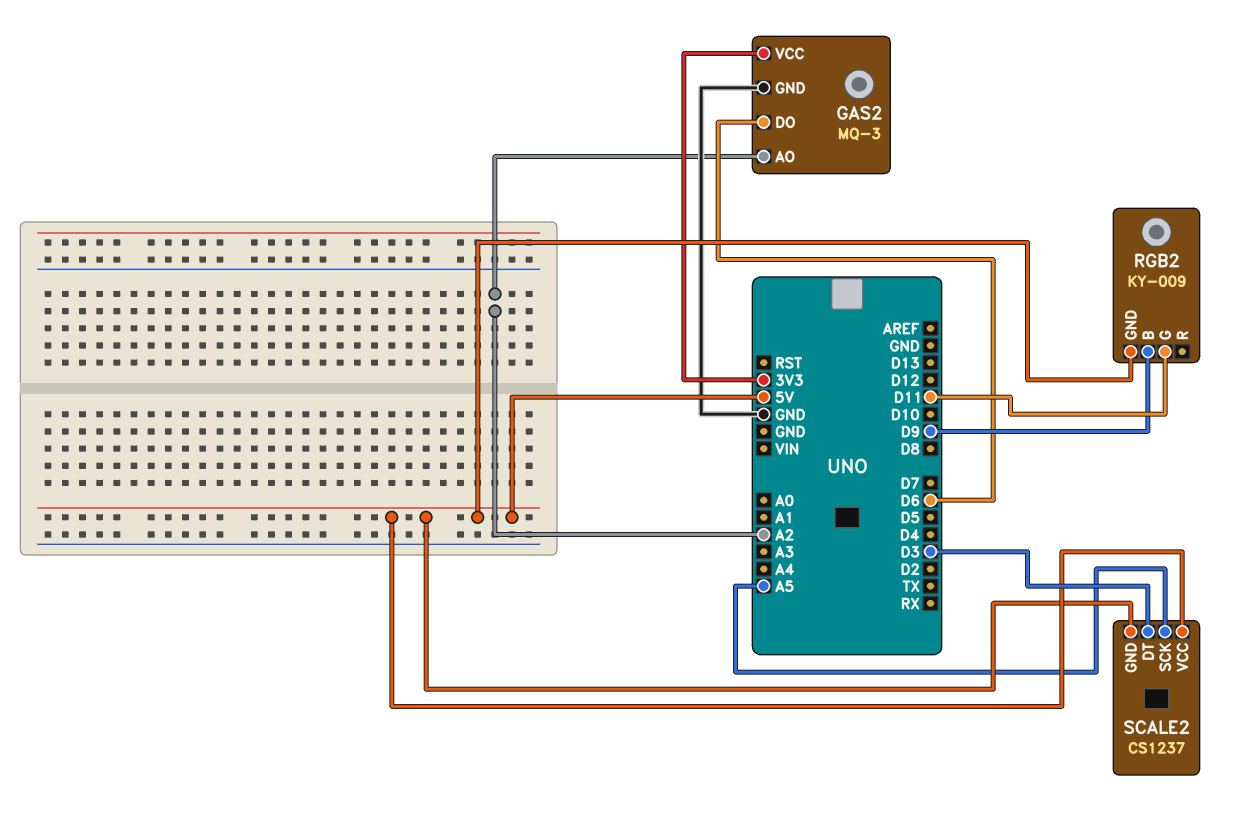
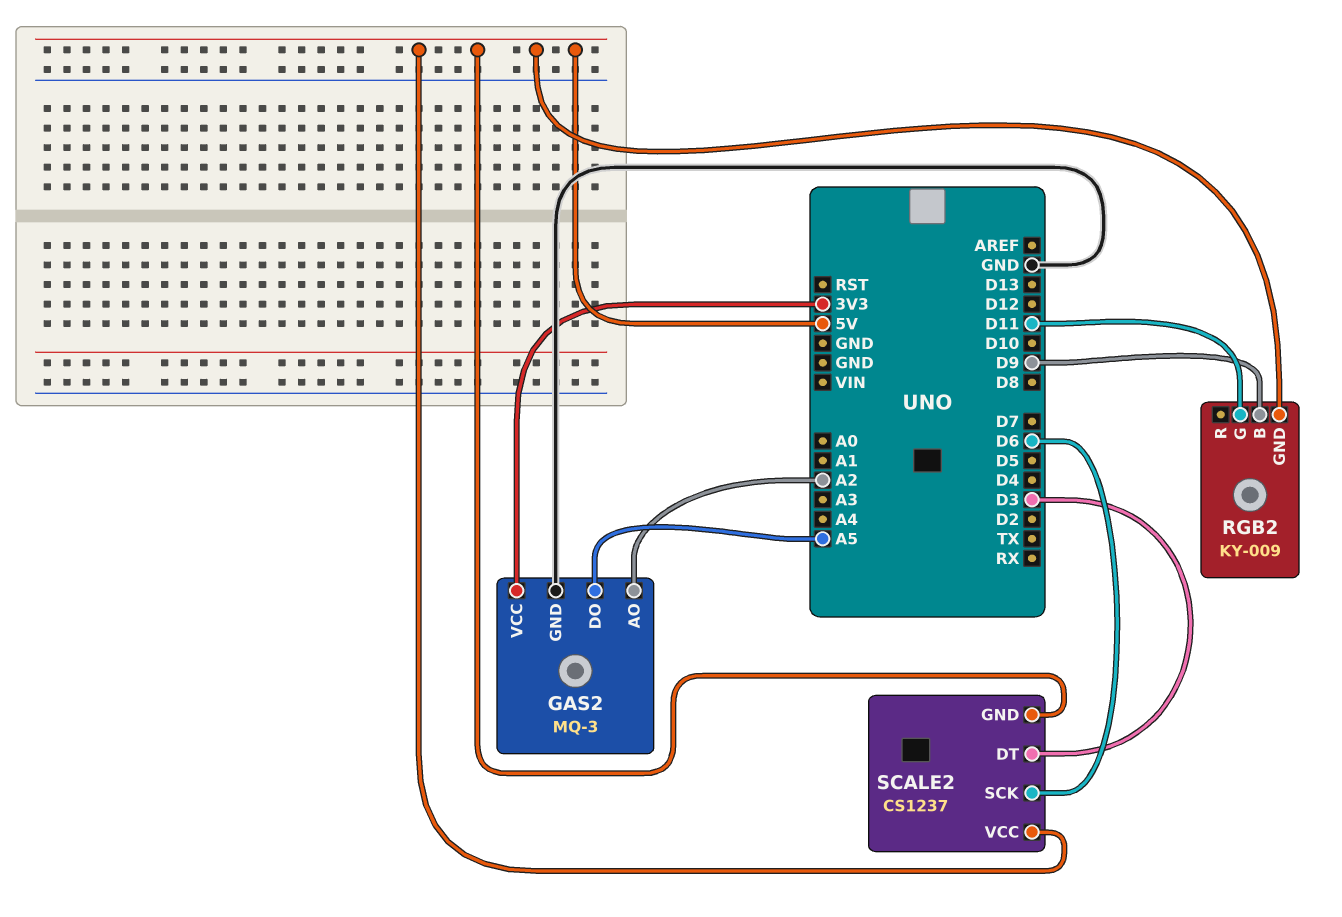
GAS2 pin DO: D6 -> A5
SCALE2 pin SCK: A5 -> D6

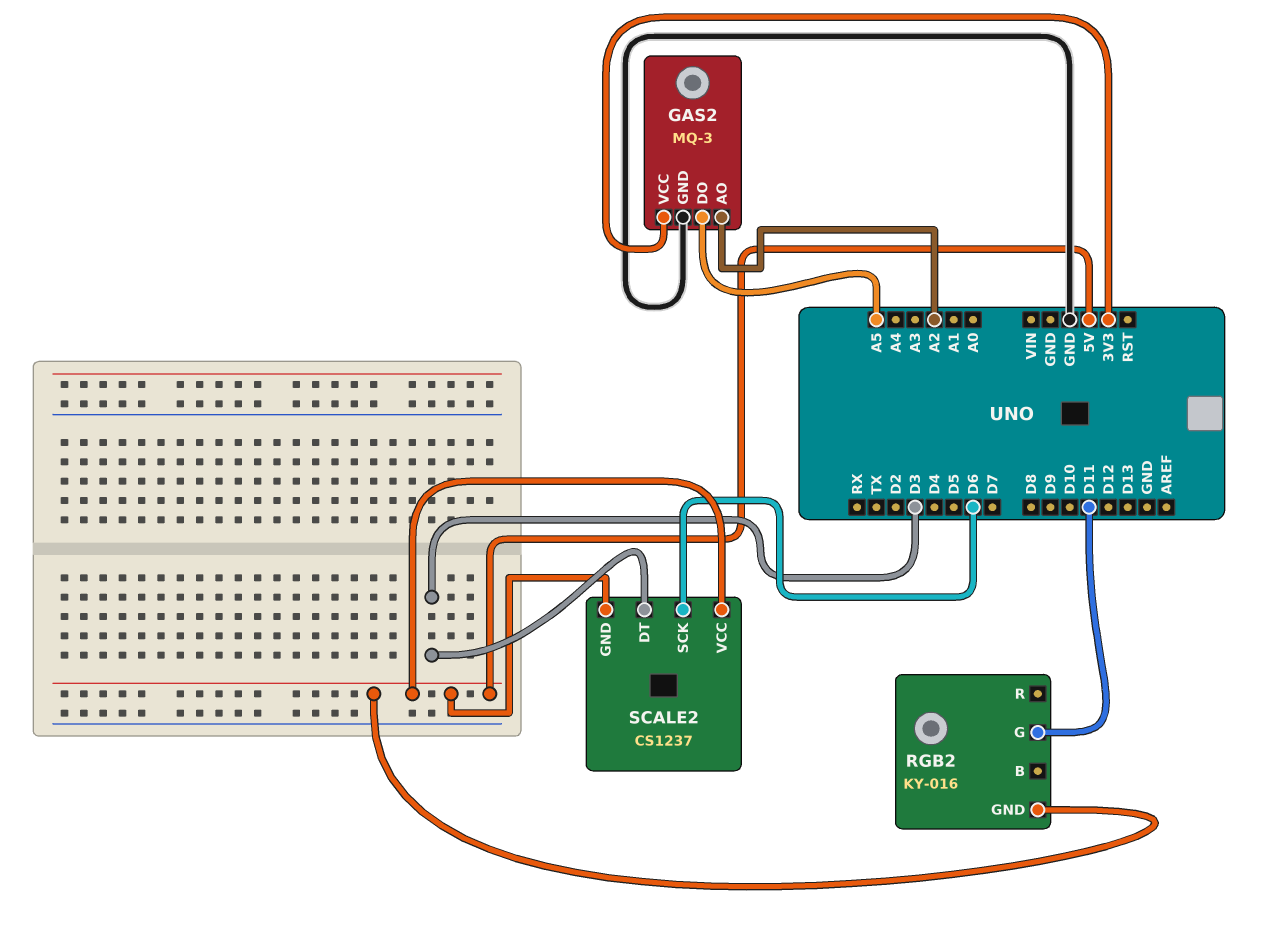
RGB2: KY-009 -> KY-016
RGB2 pin B: D9 -> none

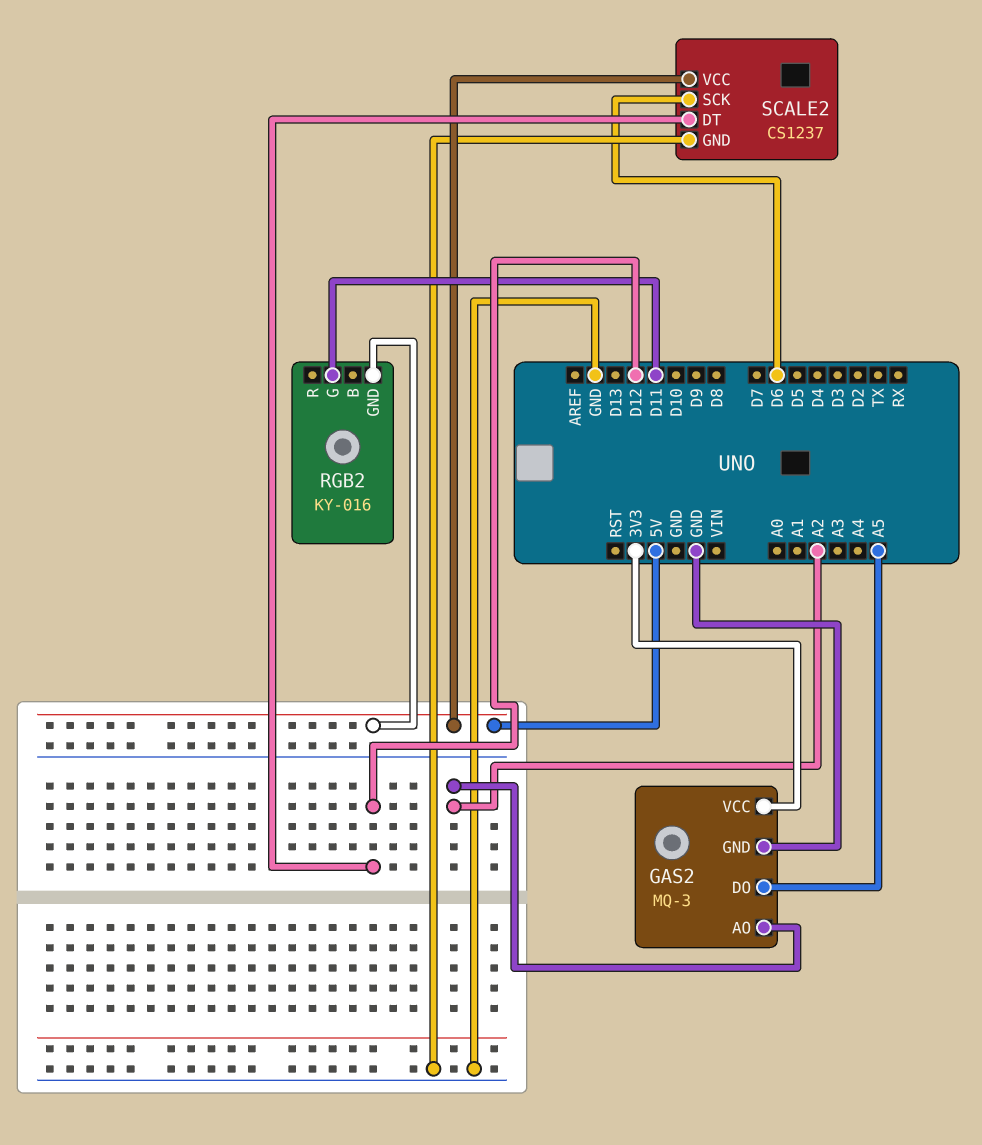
SCALE2 pin DT: D3 -> D12
SCALE2 pin GND: 5V -> GND

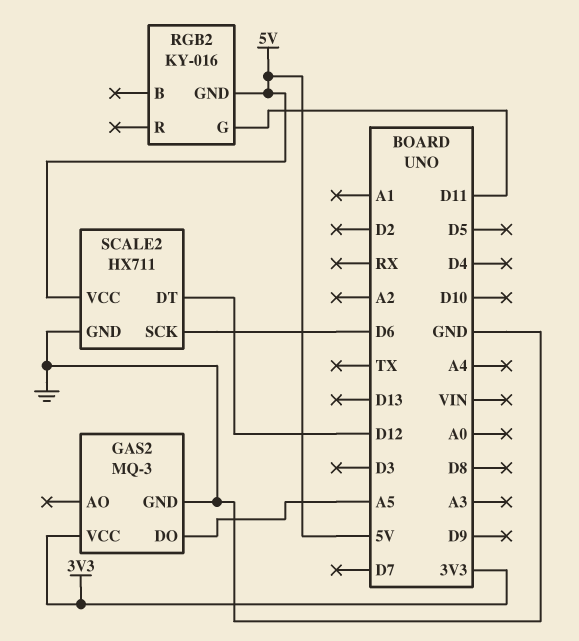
GAS2 pin AO: A2 -> none
SCALE2: CS1237 -> HX711

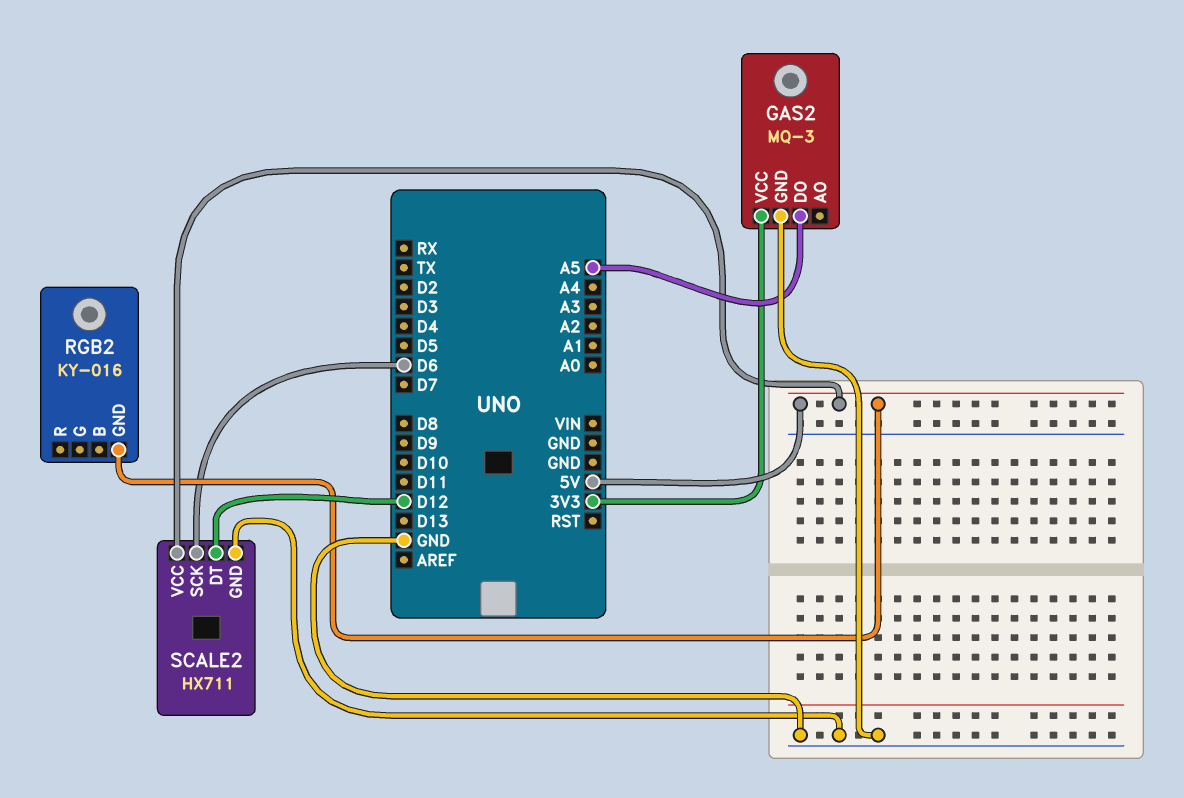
RGB2 pin G: D11 -> none

